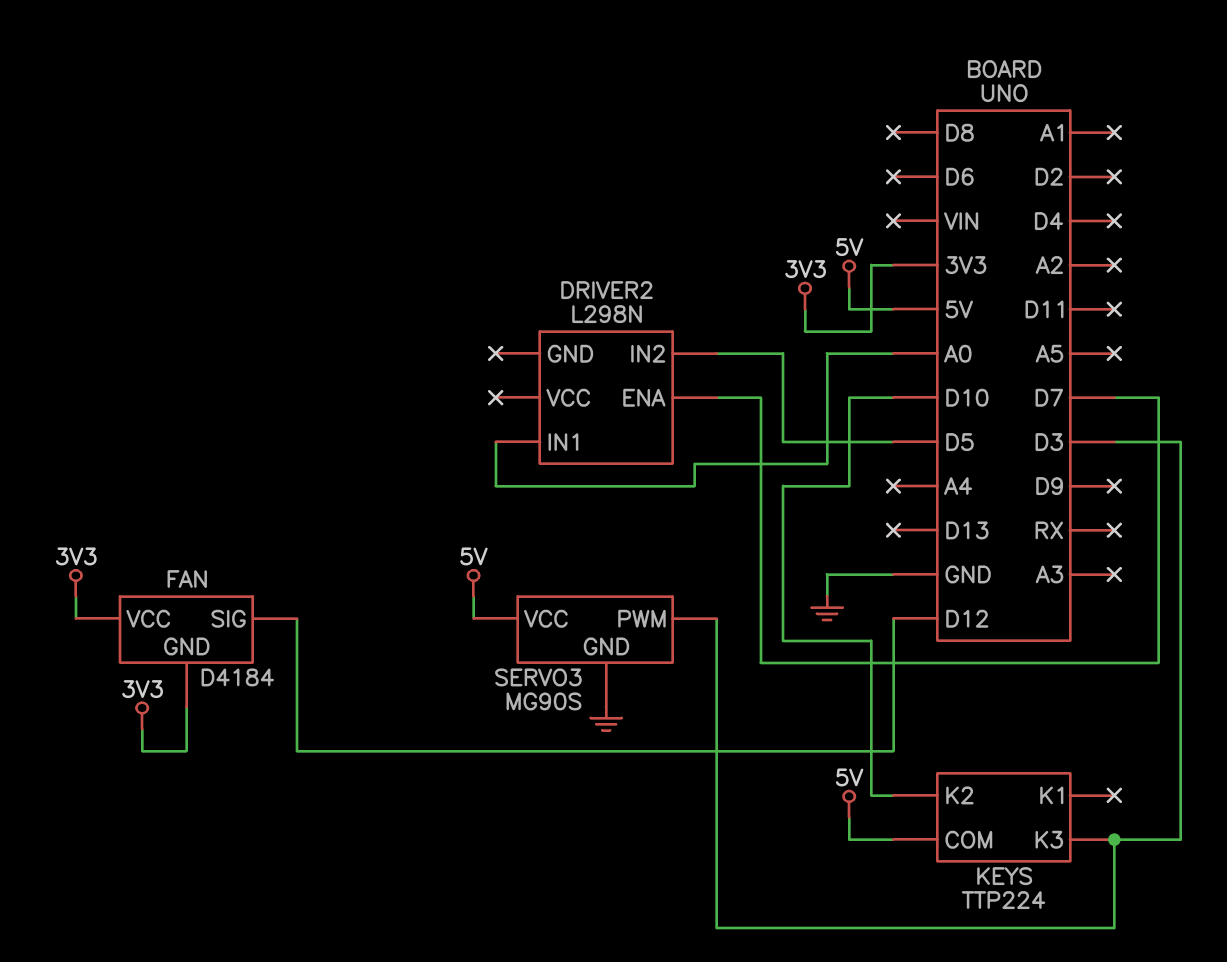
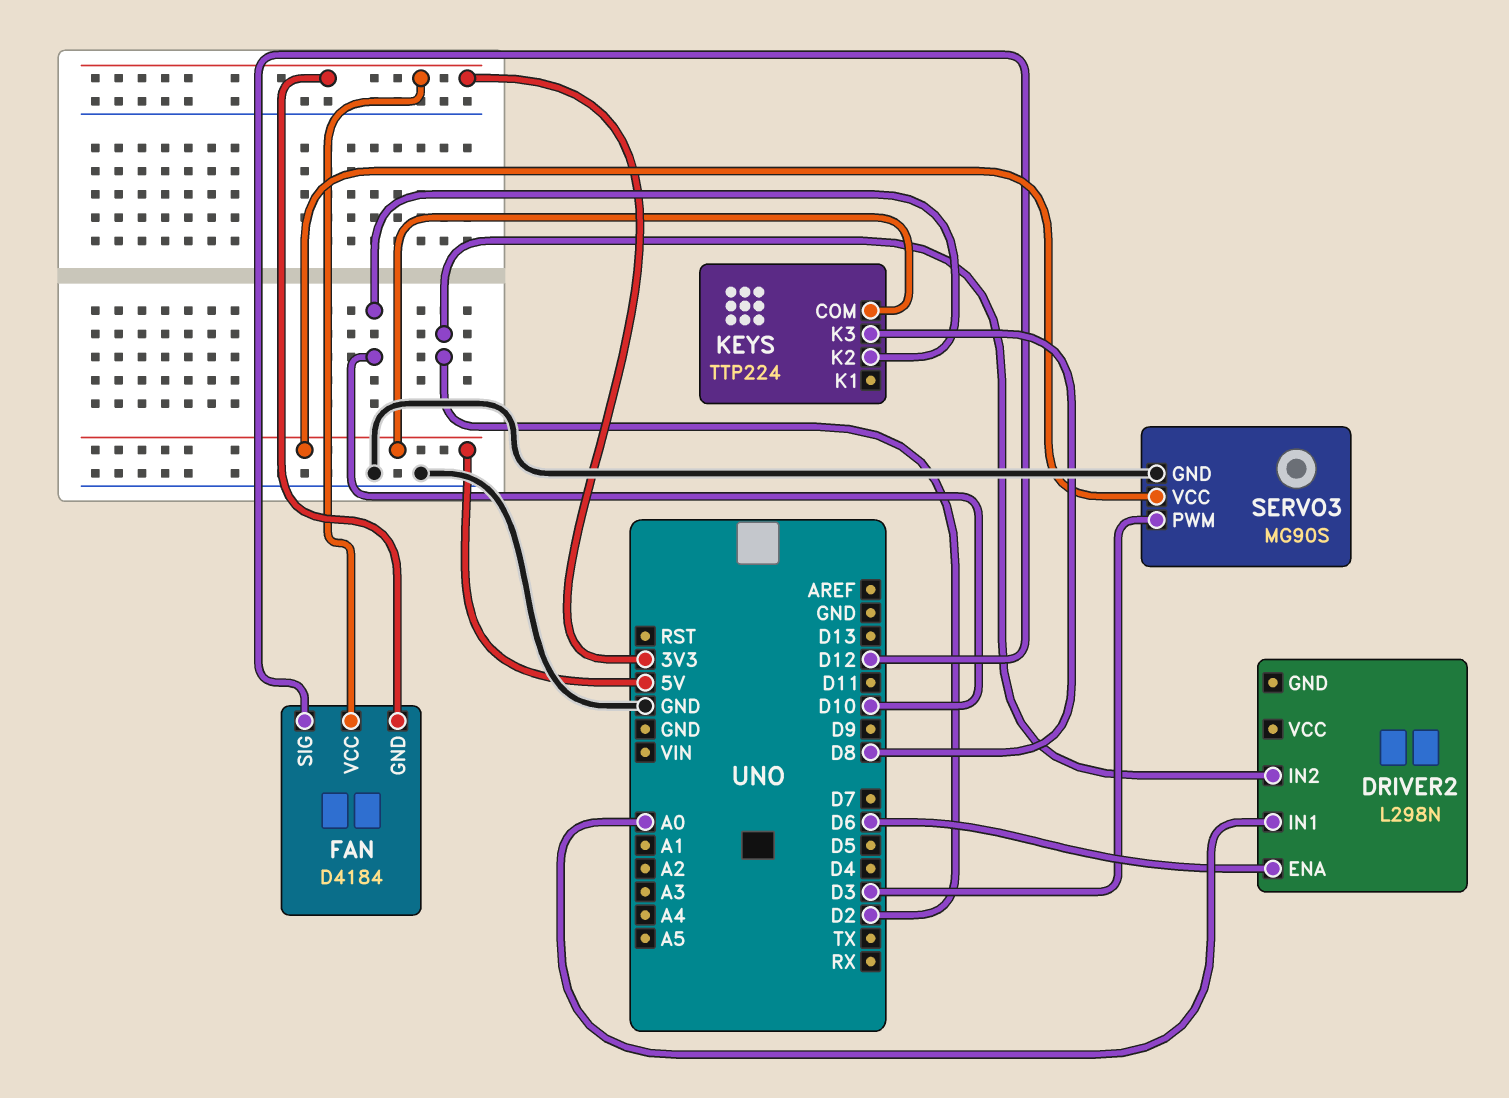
DRIVER2 pin ENA: D7 -> D6
DRIVER2 pin IN2: D5 -> D2
KEYS pin K3: D3 -> D8

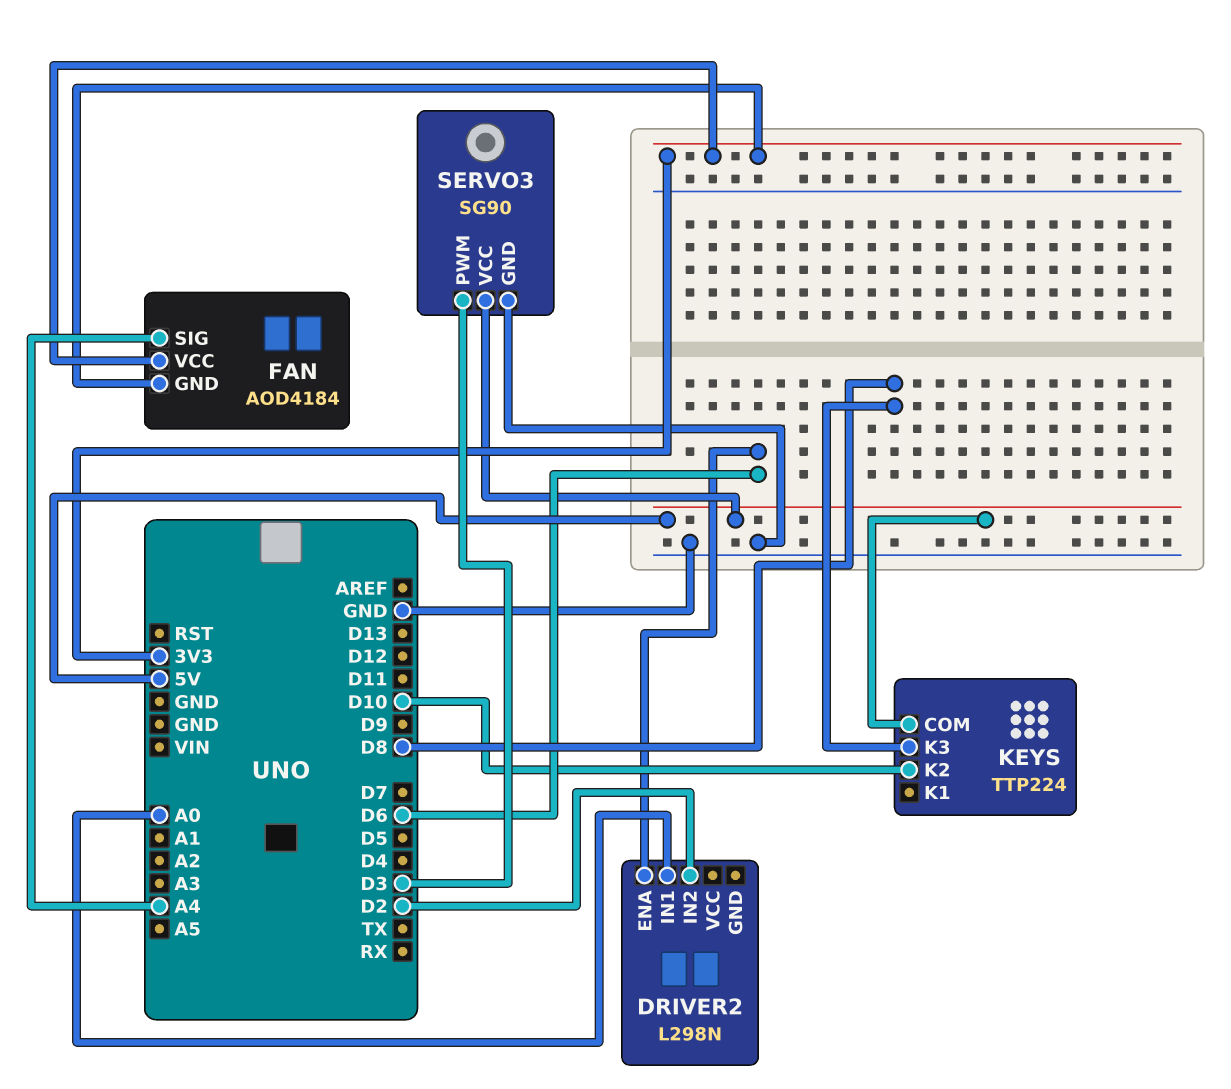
FAN: D4184 -> AOD4184
FAN pin SIG: D12 -> A4
SERVO3: MG90S -> SG90

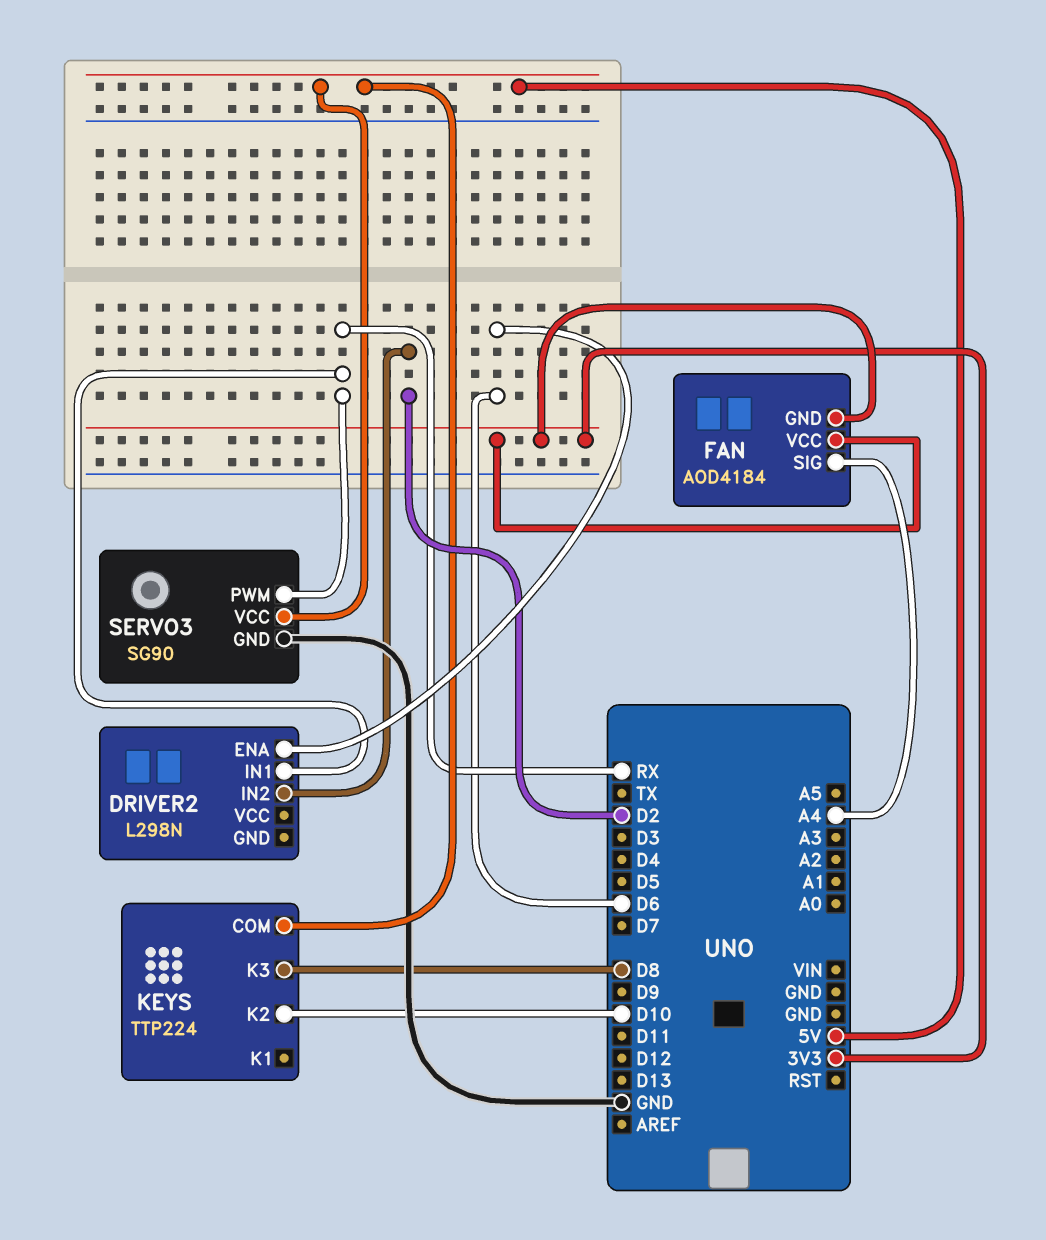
DRIVER2 pin IN1: A0 -> RX
SERVO3 pin PWM: D3 -> RX

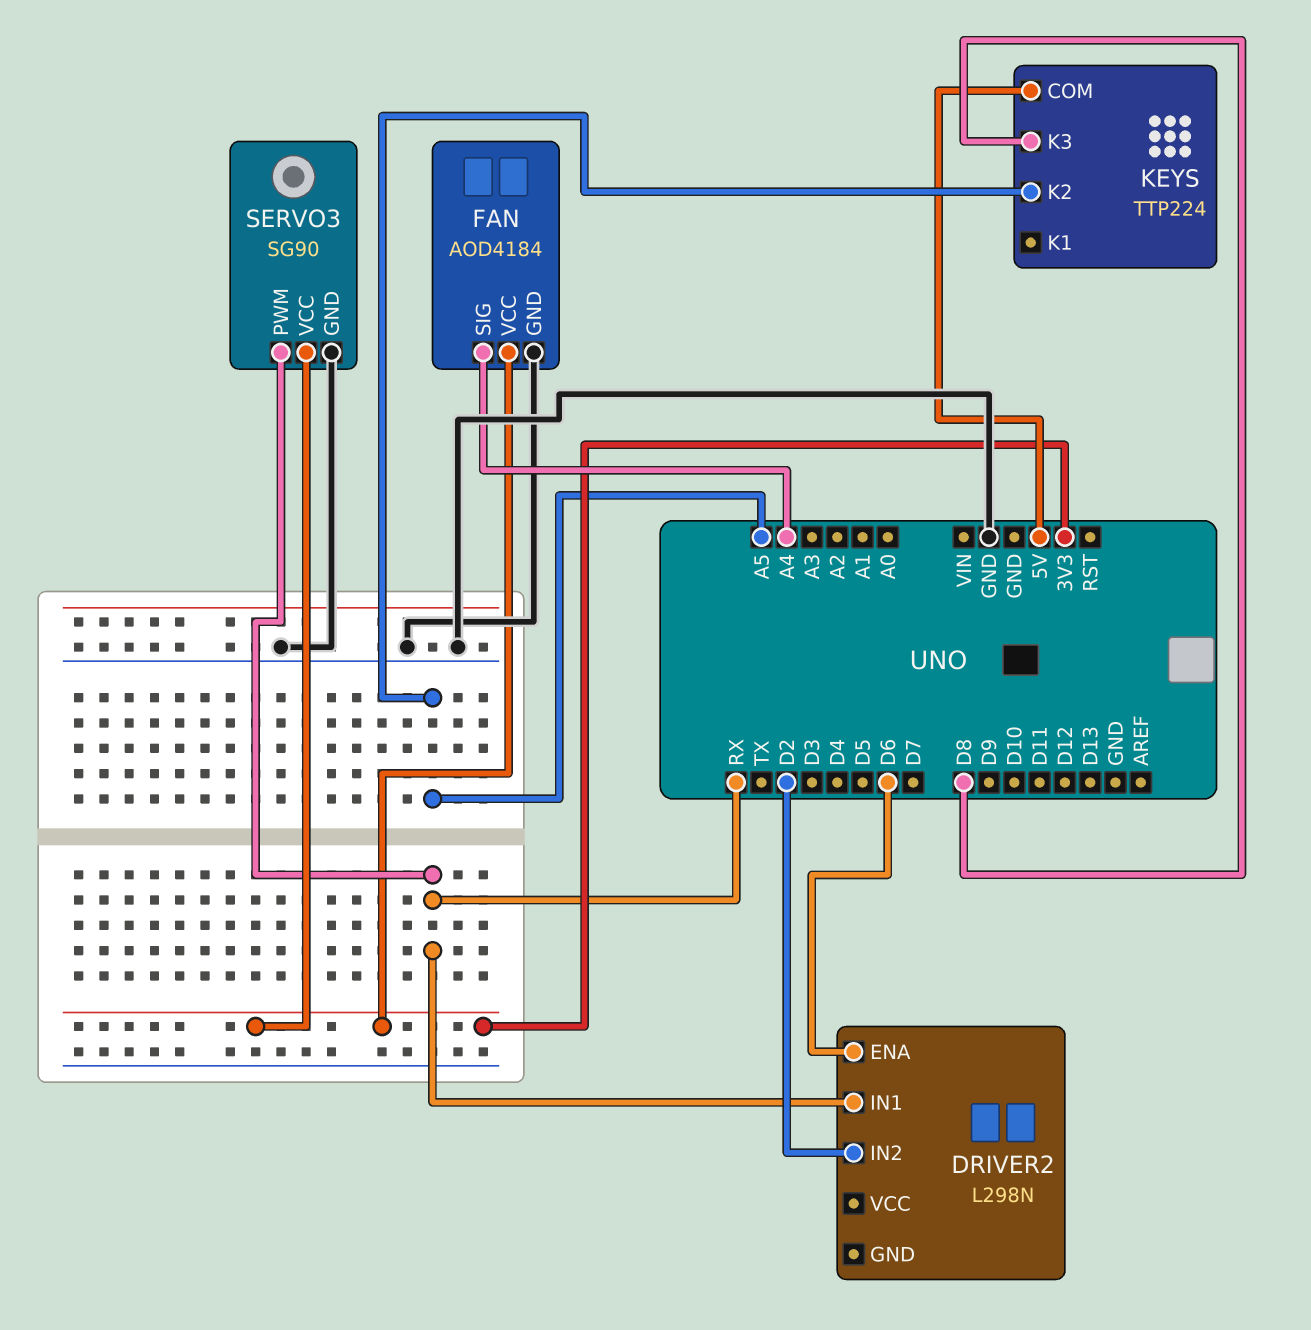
FAN pin GND: 3V3 -> GND
KEYS pin K2: D10 -> A5
SERVO3 pin VCC: 5V -> 3V3

